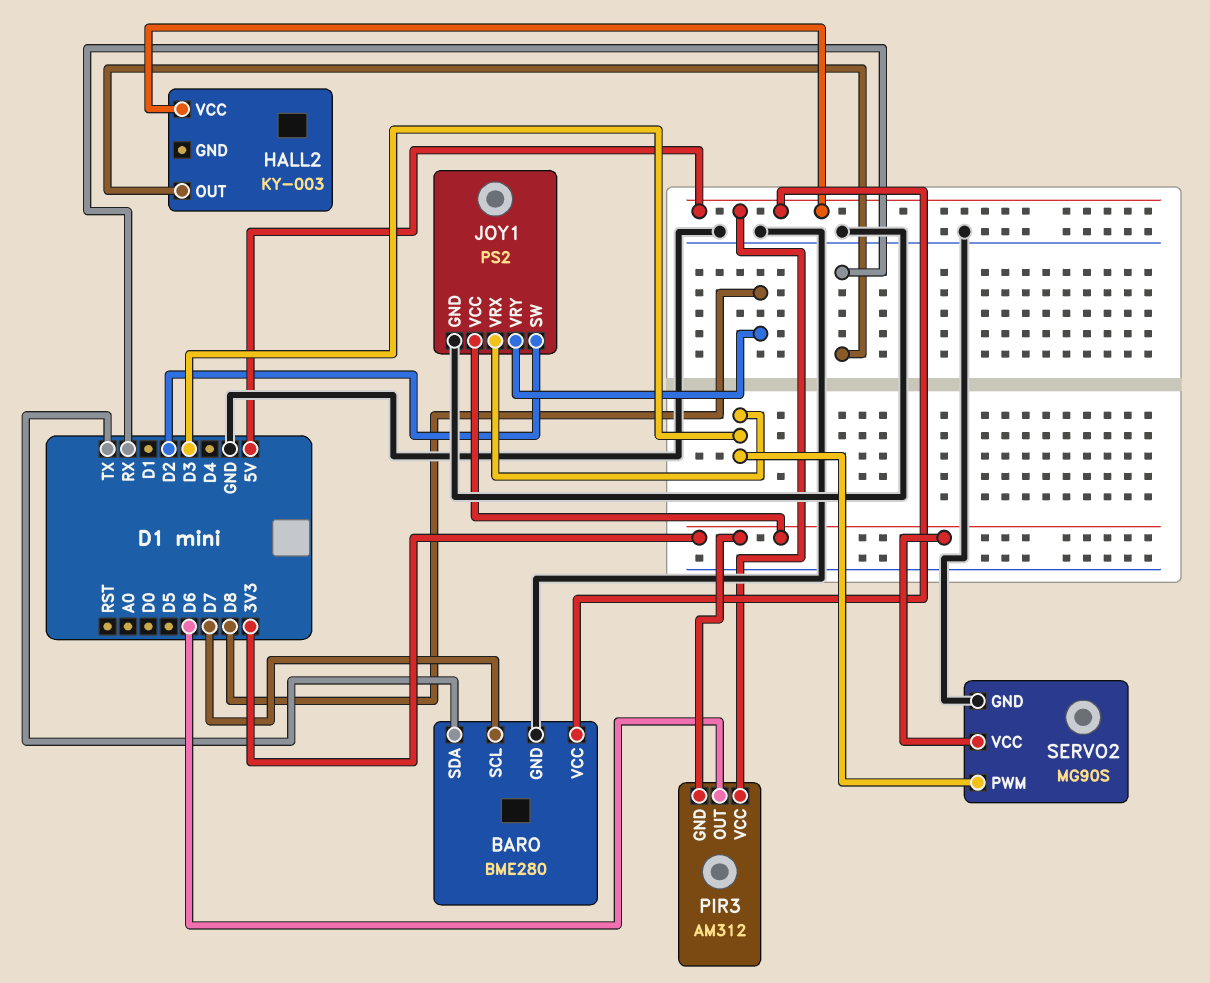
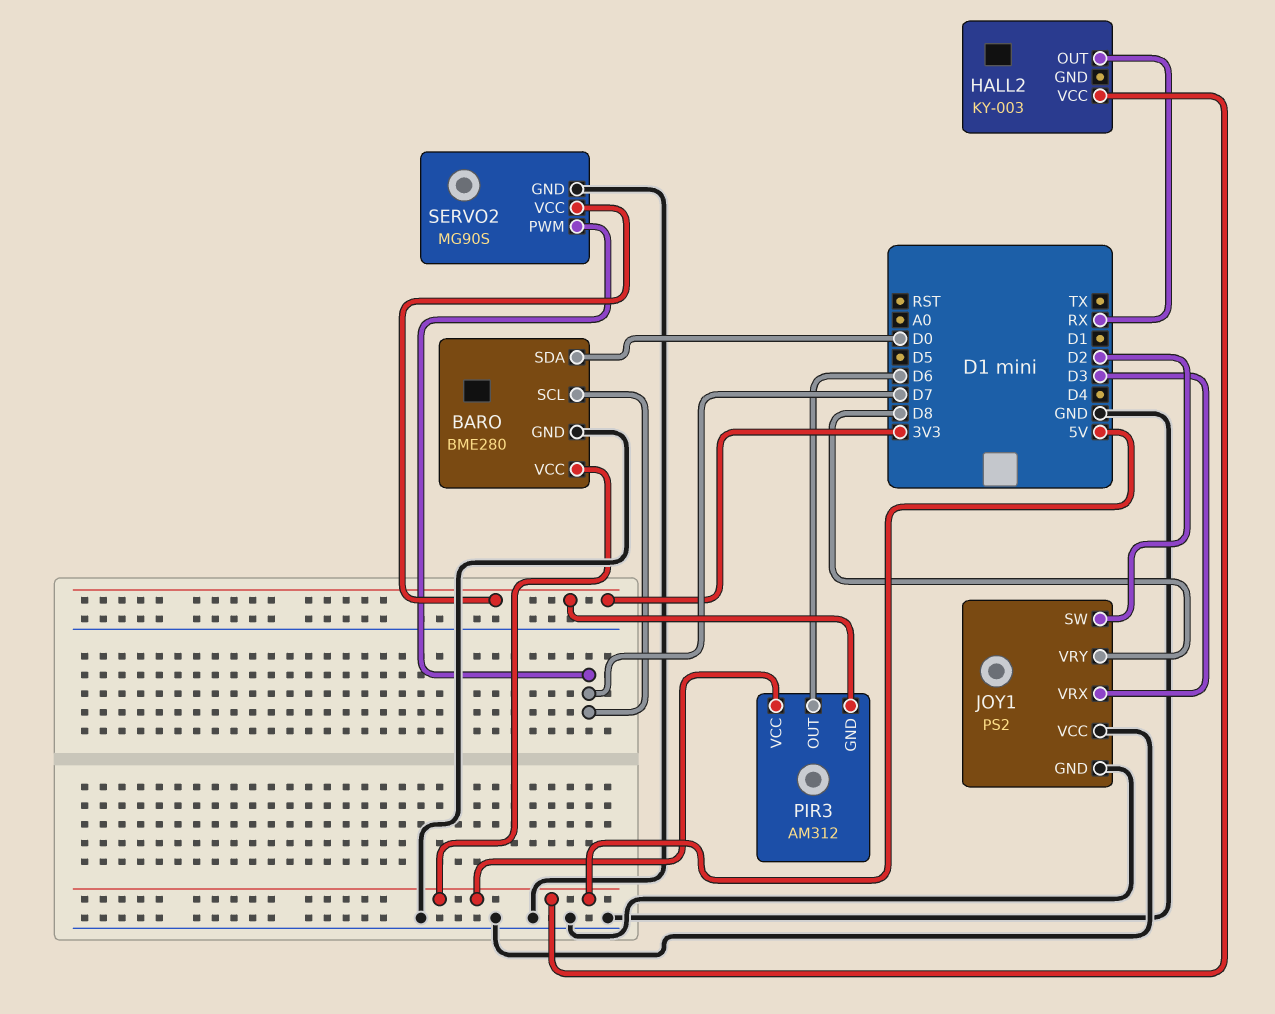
BARO pin SDA: TX -> D0
JOY1 pin VCC: 3V3 -> GND
SERVO2 pin PWM: D3 -> D7

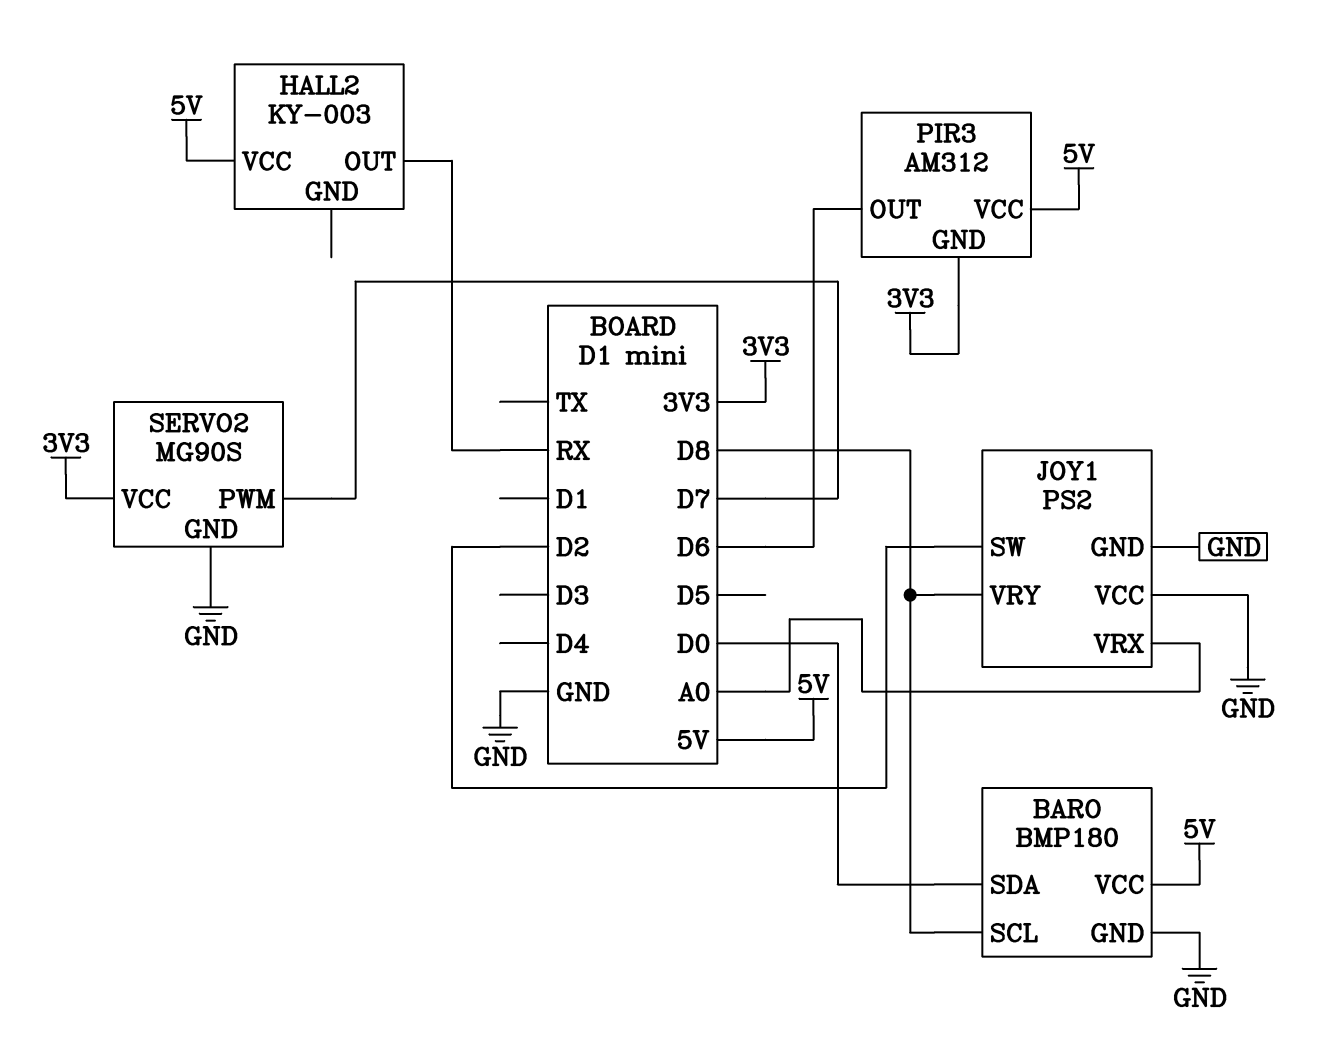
BARO: BME280 -> BMP180
BARO pin SCL: D7 -> D8
JOY1 pin VRX: D3 -> A0

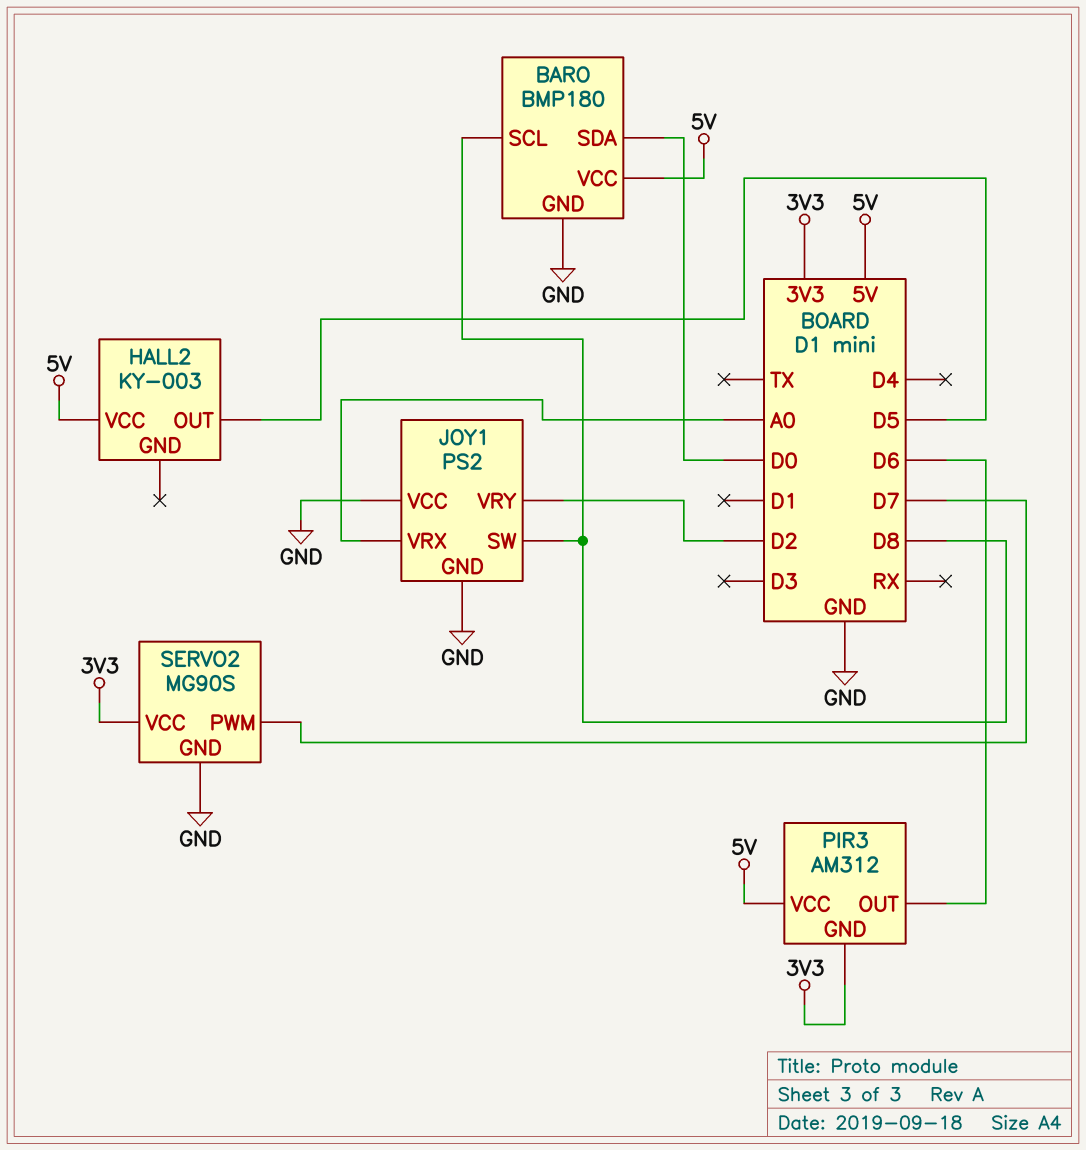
HALL2 pin OUT: RX -> D5
JOY1 pin SW: D2 -> D8
JOY1 pin VRY: D8 -> D2

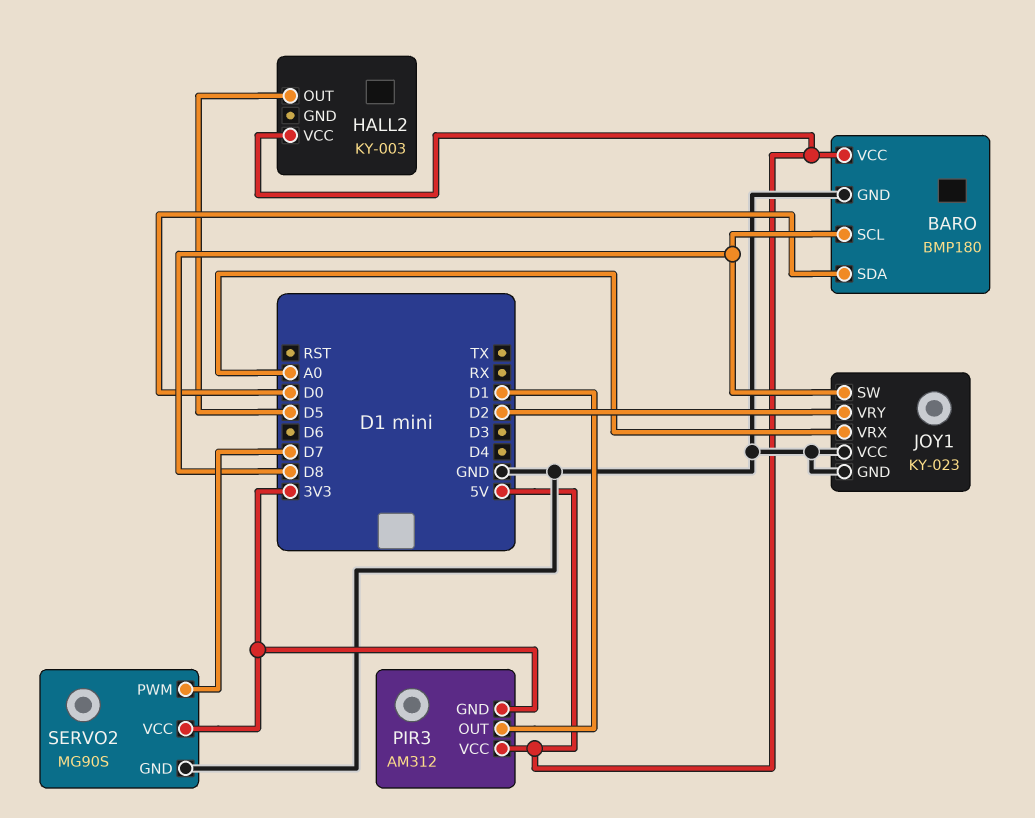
JOY1: PS2 -> KY-023
PIR3 pin OUT: D6 -> D1

